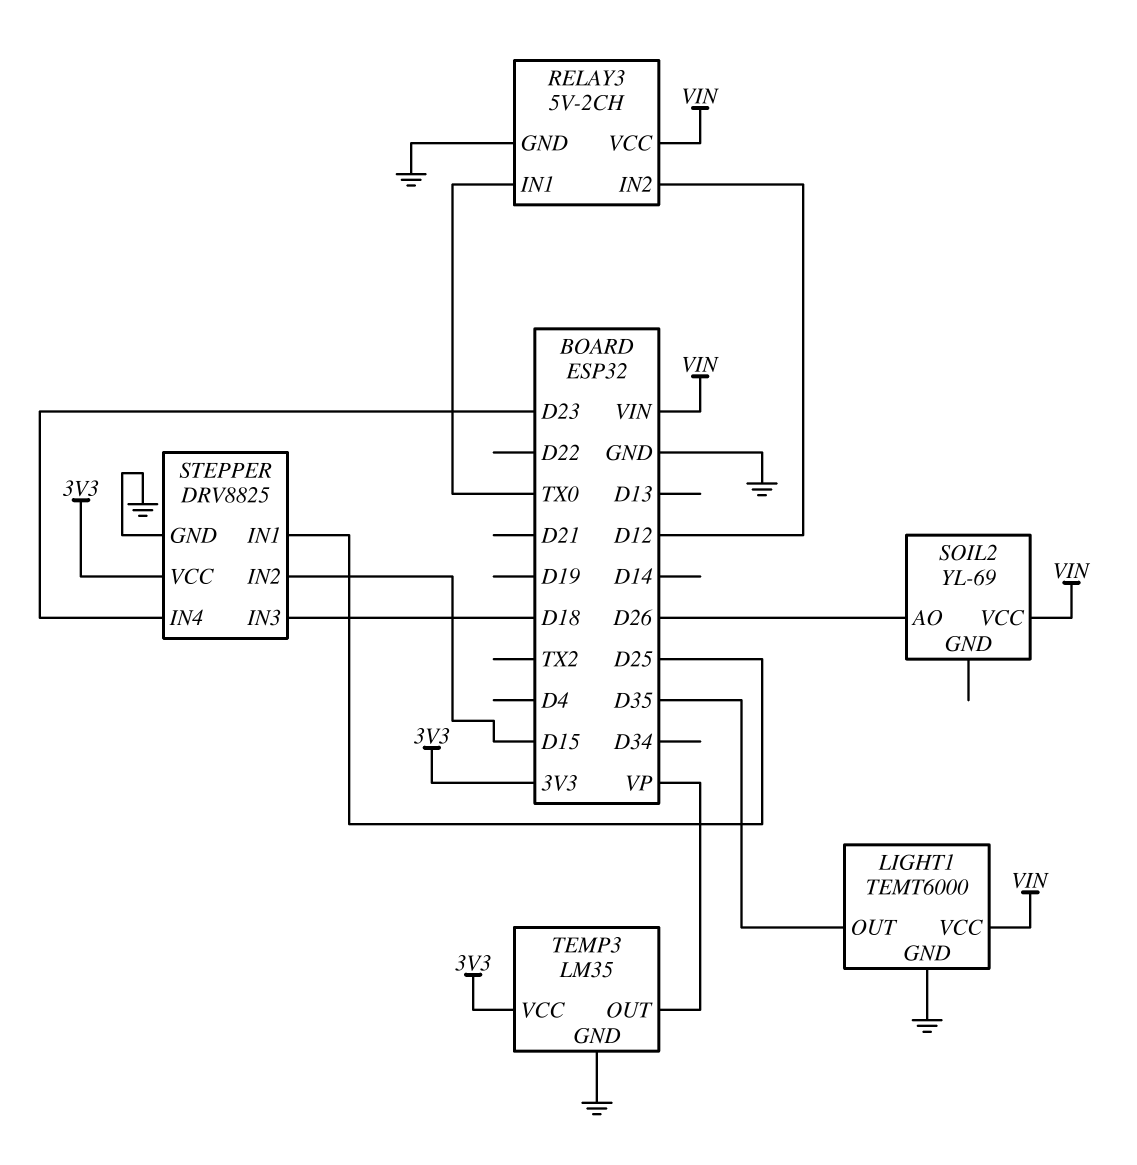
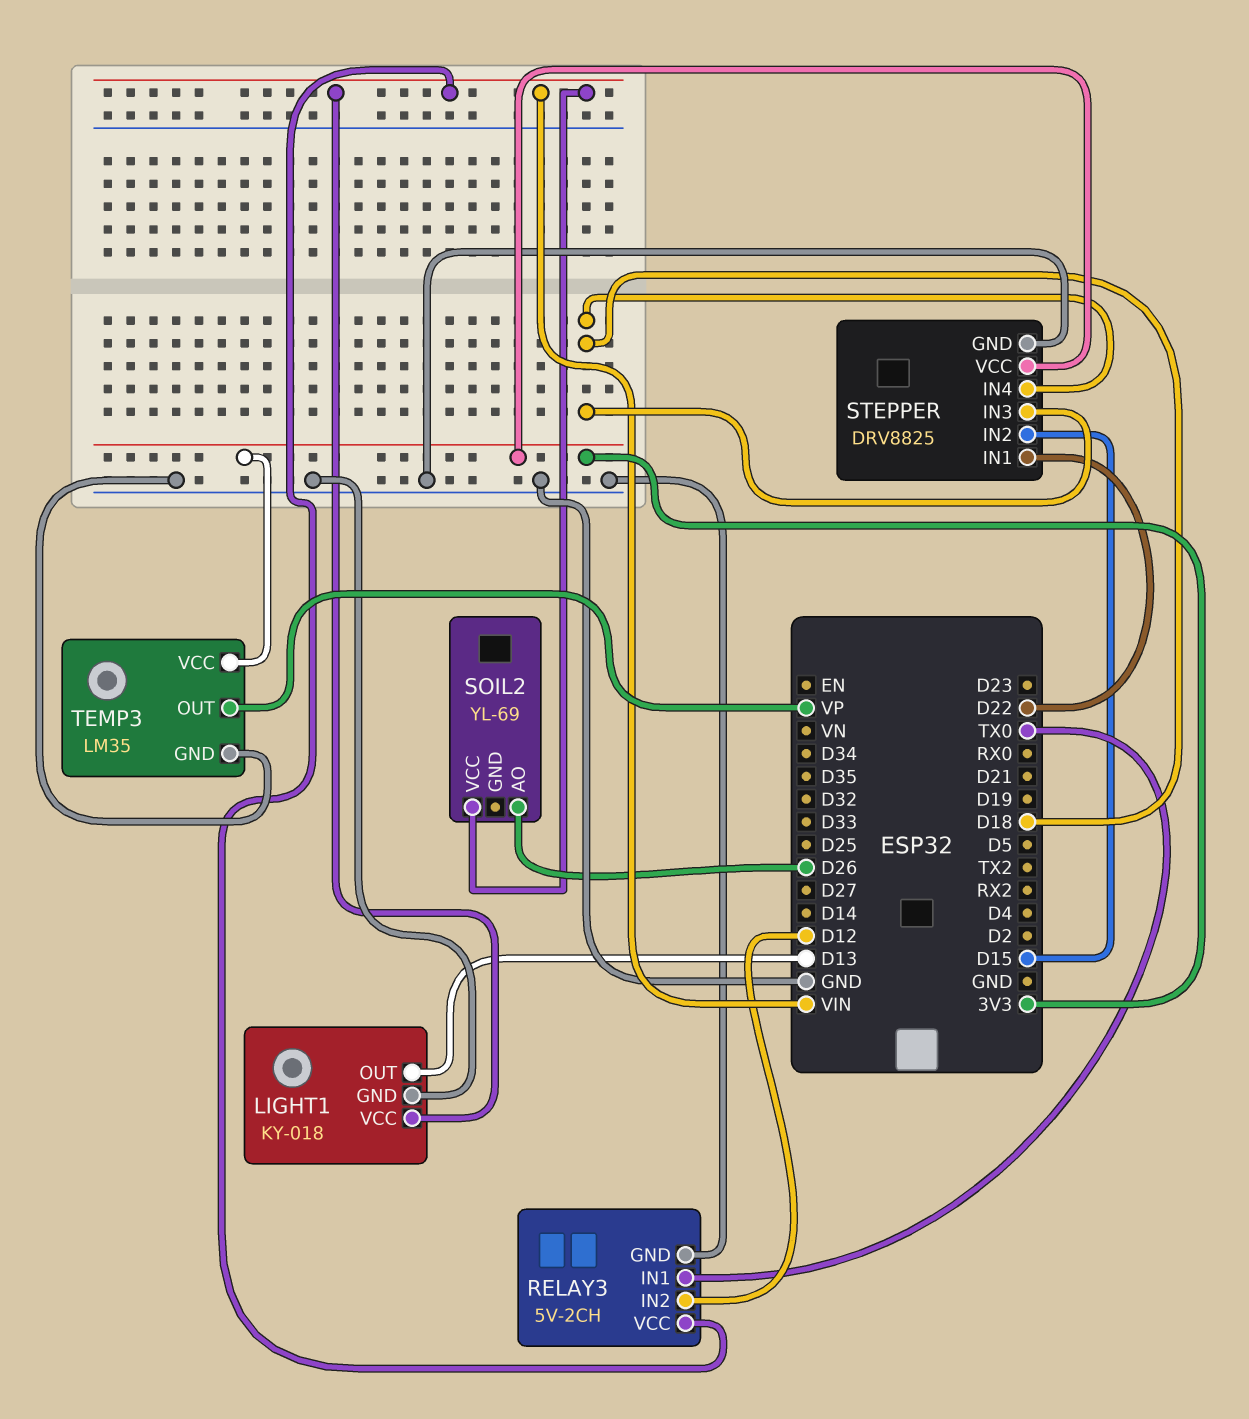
LIGHT1: TEMT6000 -> KY-018
LIGHT1 pin OUT: D35 -> D13
STEPPER pin IN1: D25 -> D22
STEPPER pin IN4: D23 -> D18

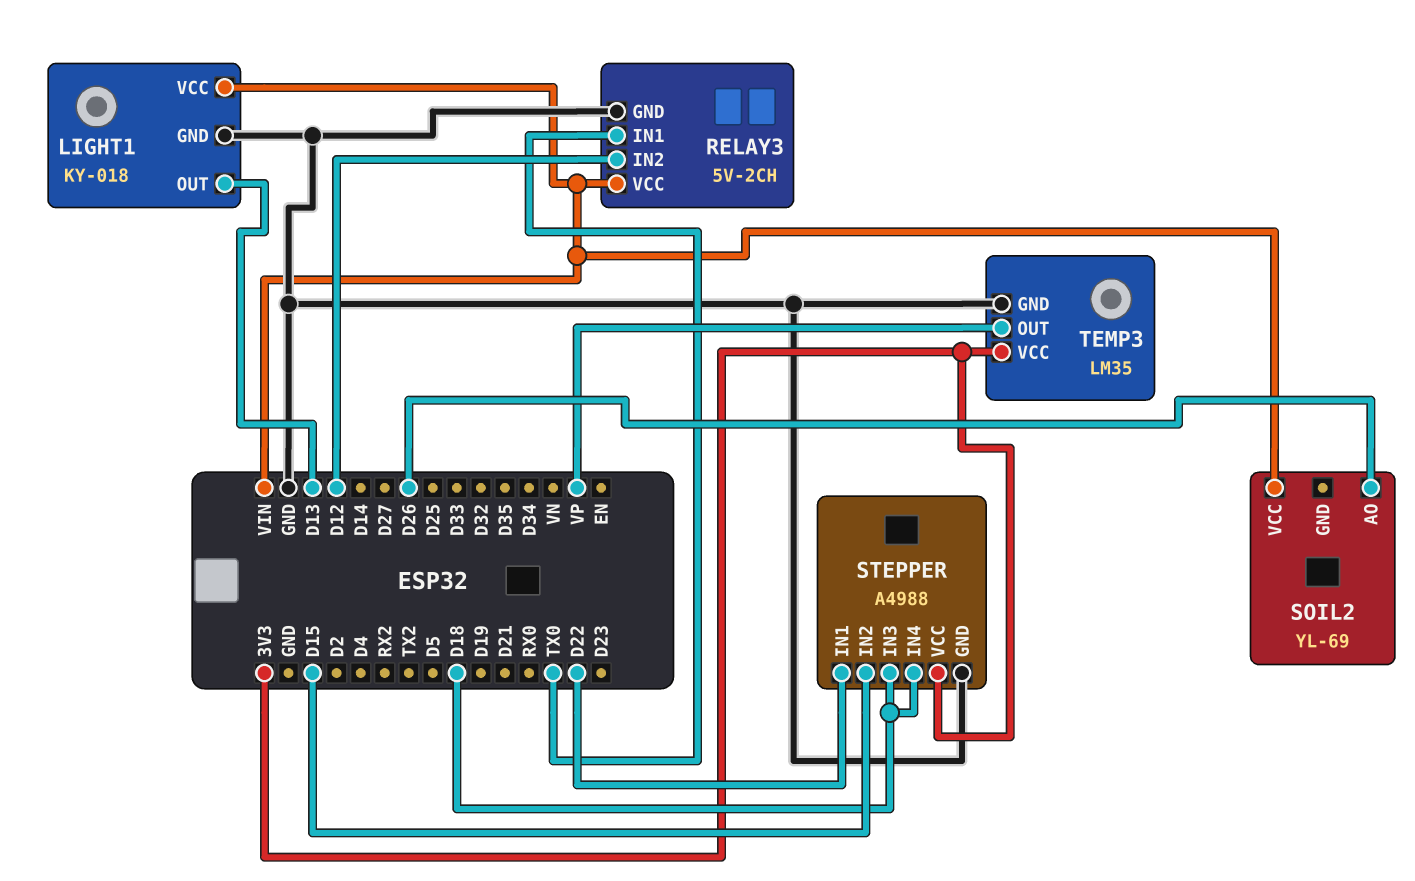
STEPPER: DRV8825 -> A4988

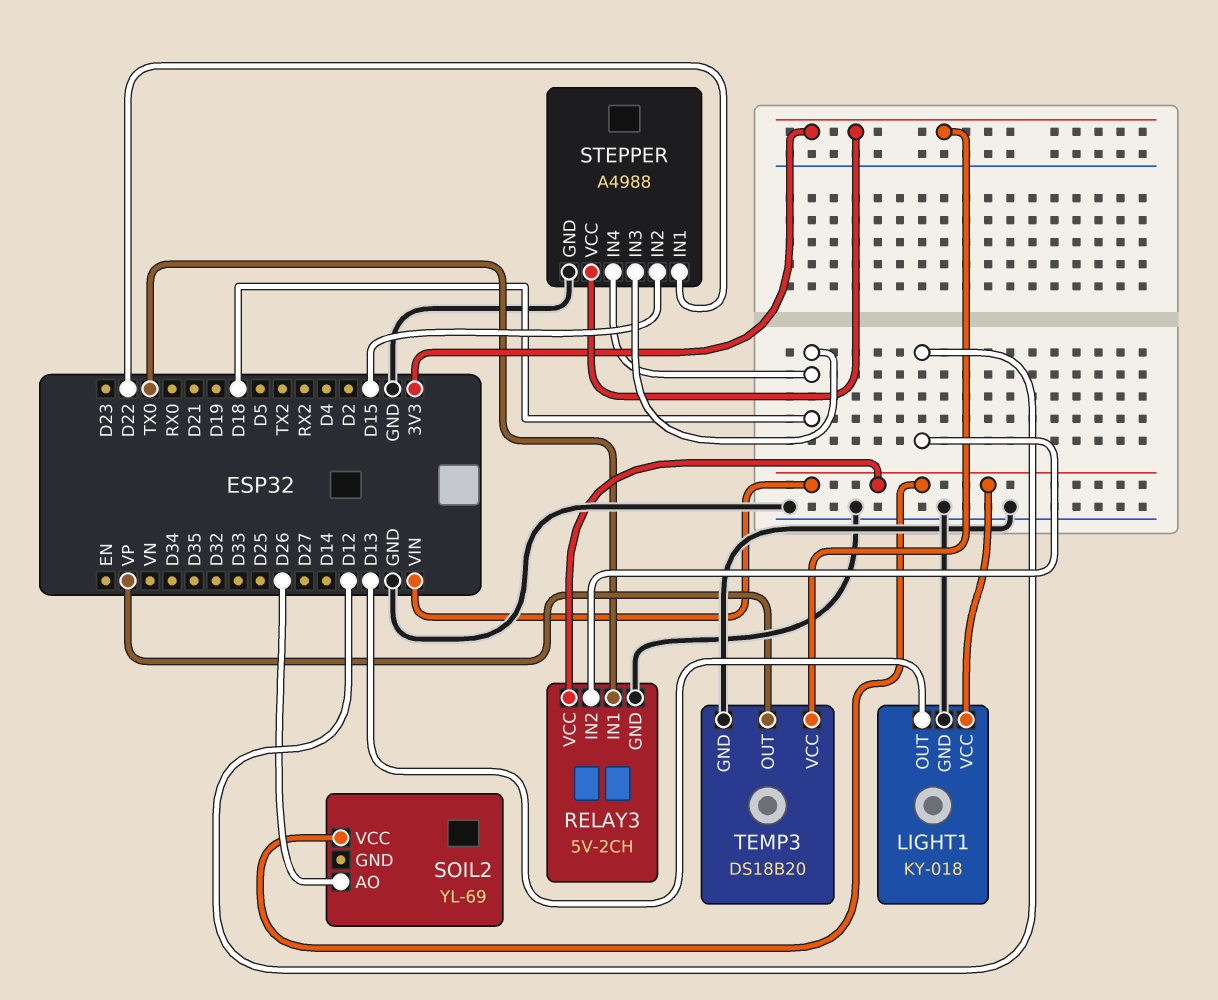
TEMP3: LM35 -> DS18B20

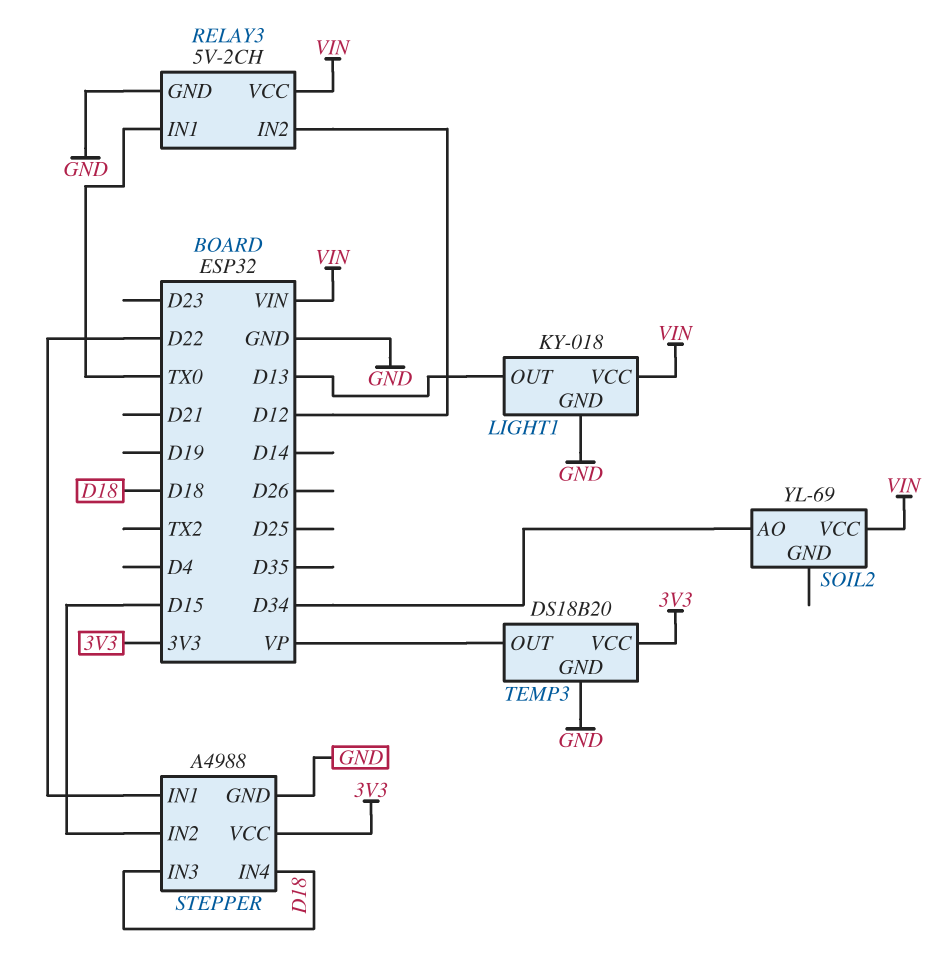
SOIL2 pin AO: D26 -> D34

